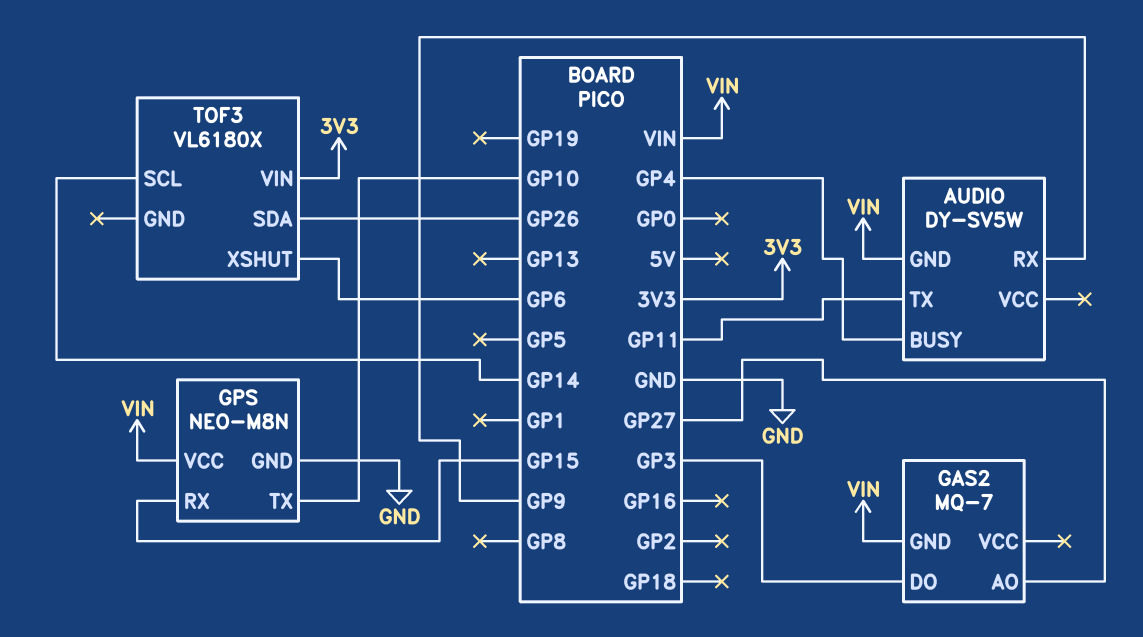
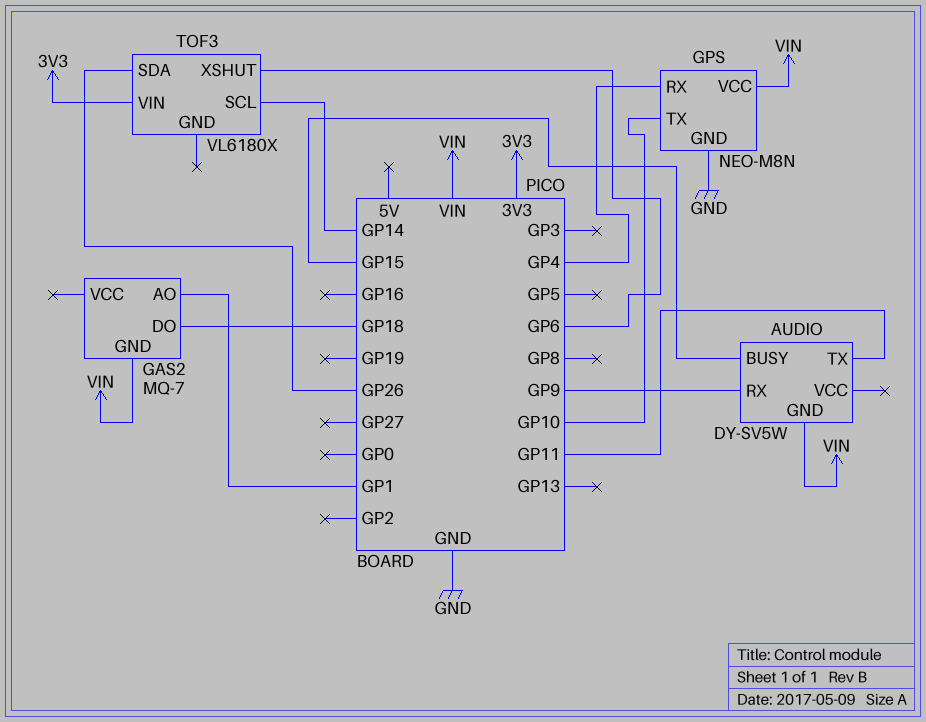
AUDIO pin BUSY: GP4 -> GP15
GAS2 pin AO: GP27 -> GP1
GAS2 pin DO: GP3 -> GP18
GPS pin RX: GP15 -> GP4

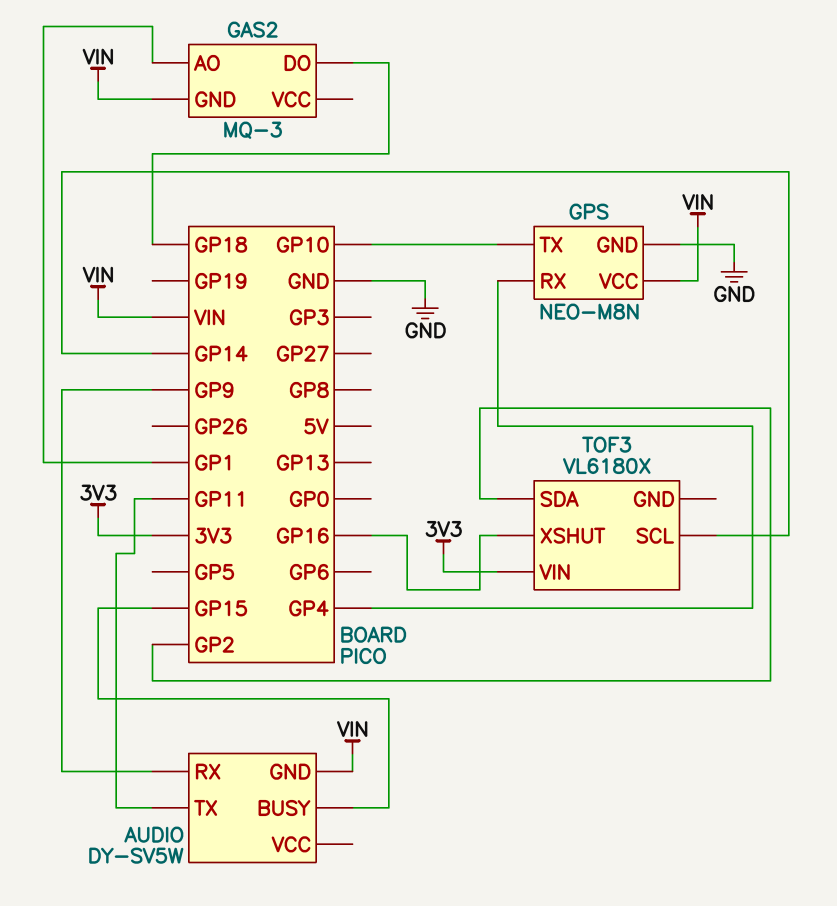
GAS2: MQ-7 -> MQ-3
TOF3 pin SDA: GP26 -> GP2
TOF3 pin XSHUT: GP6 -> GP16

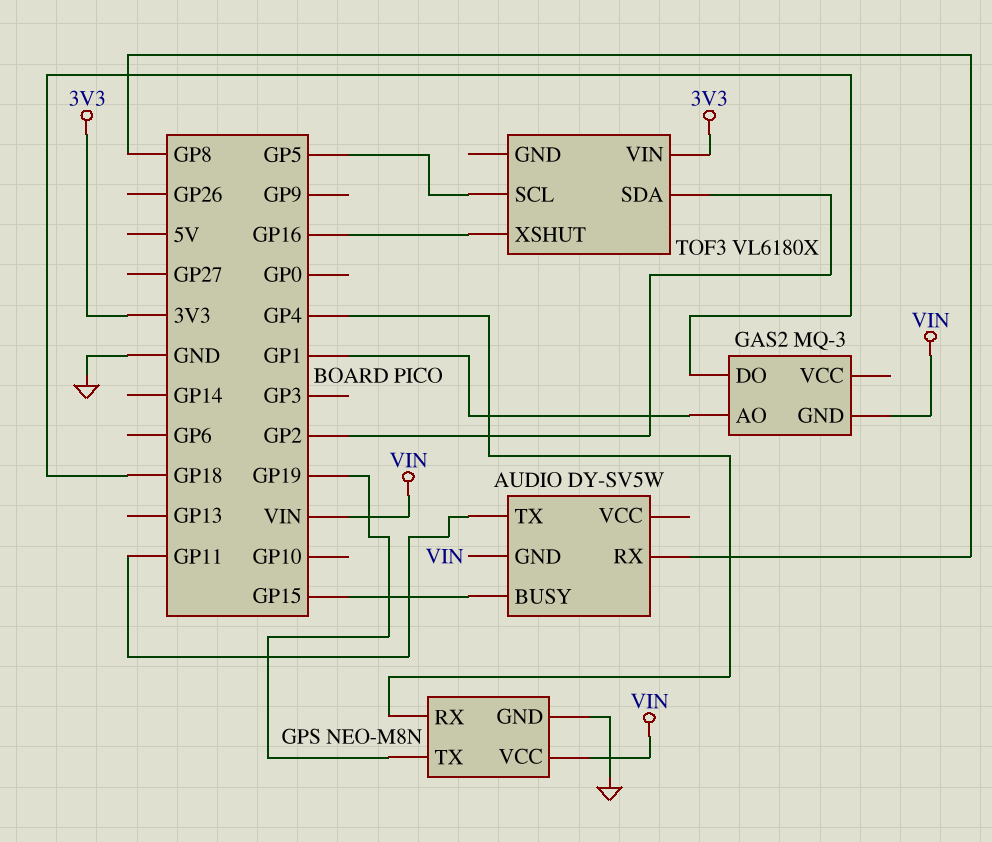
AUDIO pin RX: GP9 -> GP8
GPS pin TX: GP10 -> GP19
TOF3 pin SCL: GP14 -> GP5

